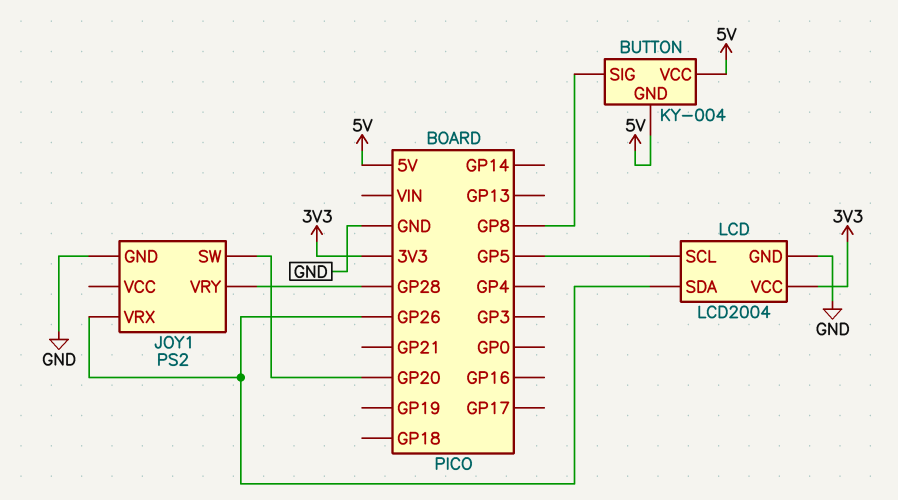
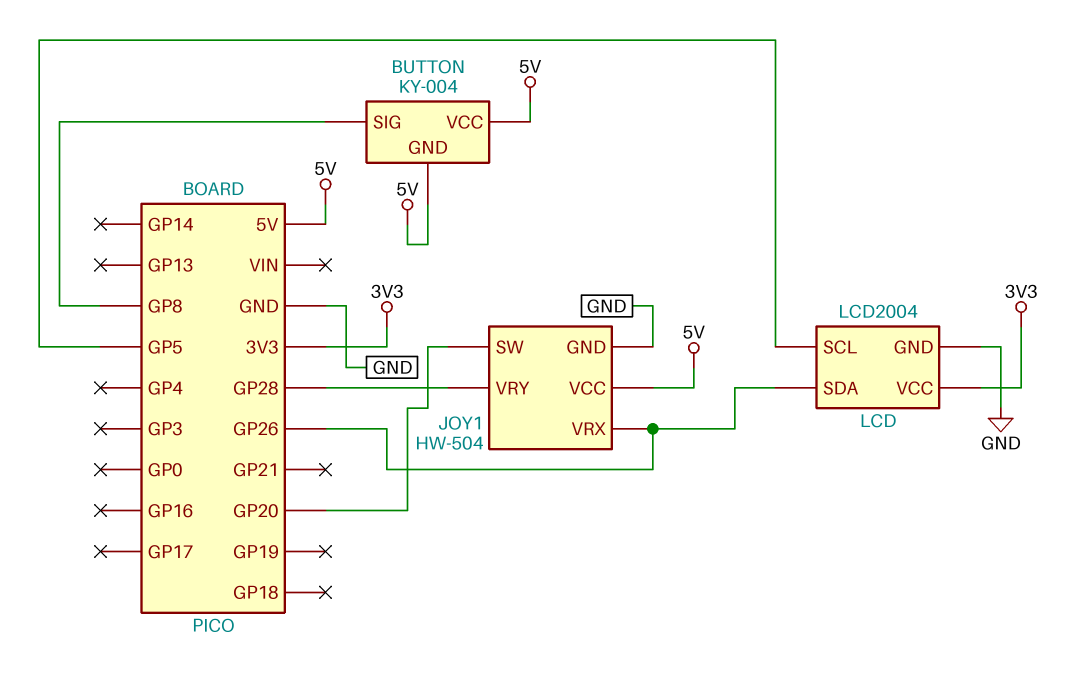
JOY1: PS2 -> HW-504
JOY1 pin VCC: none -> 5V

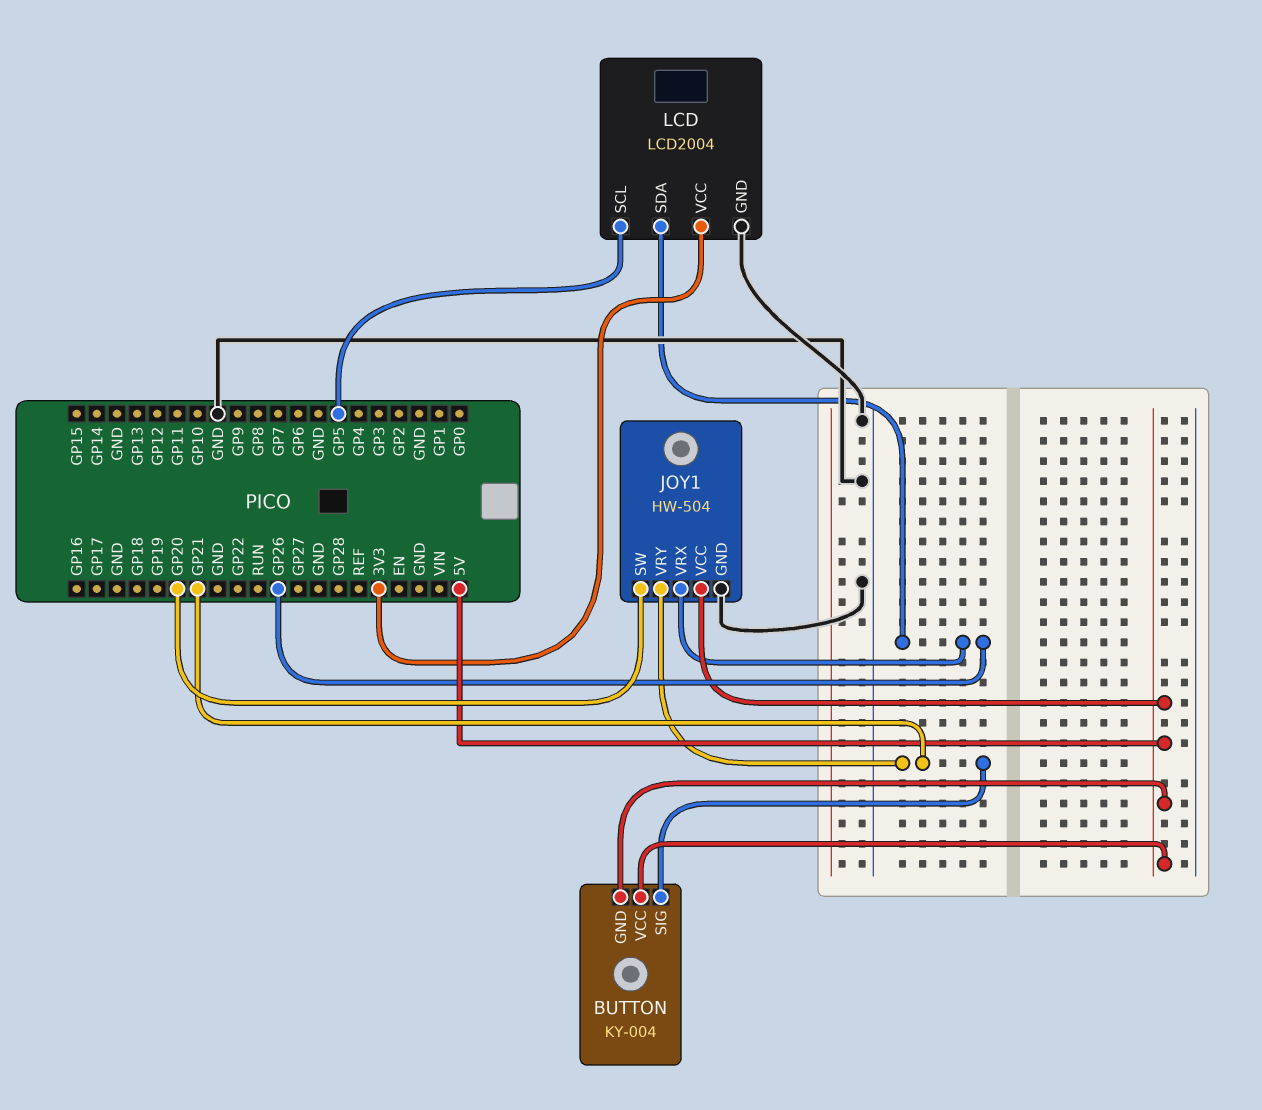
BUTTON pin SIG: GP8 -> GP21
JOY1 pin VRY: GP28 -> GP21

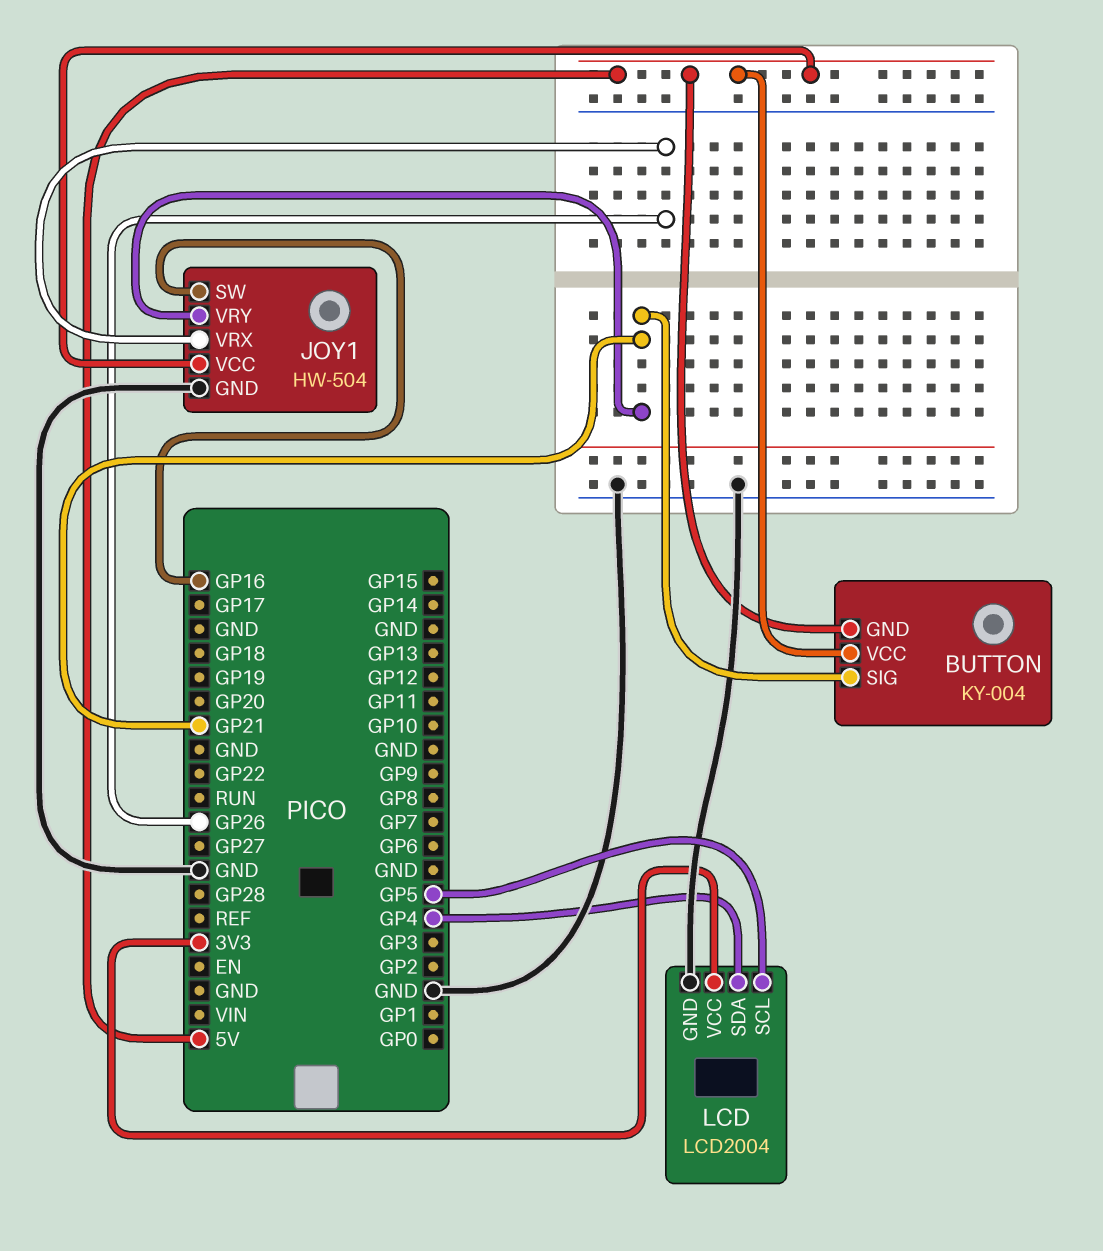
JOY1 pin SW: GP20 -> GP16
LCD pin SDA: GP26 -> GP4

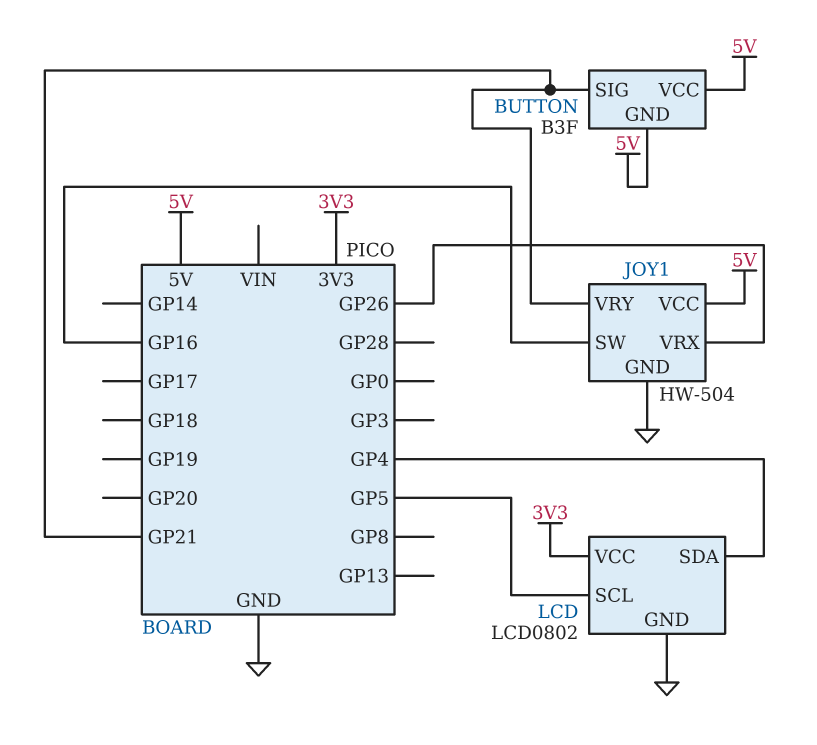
BUTTON: KY-004 -> B3F
LCD: LCD2004 -> LCD0802

